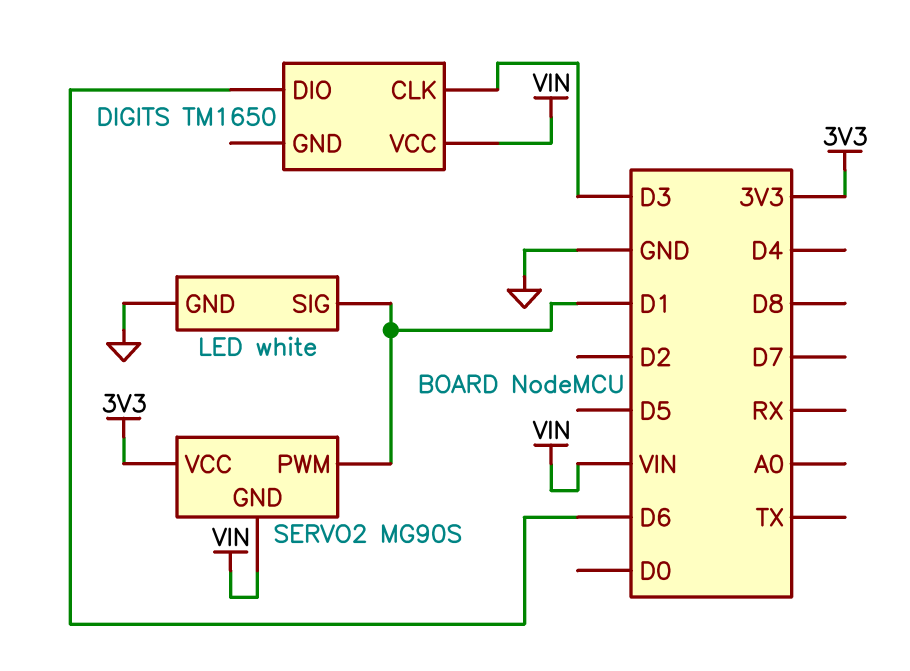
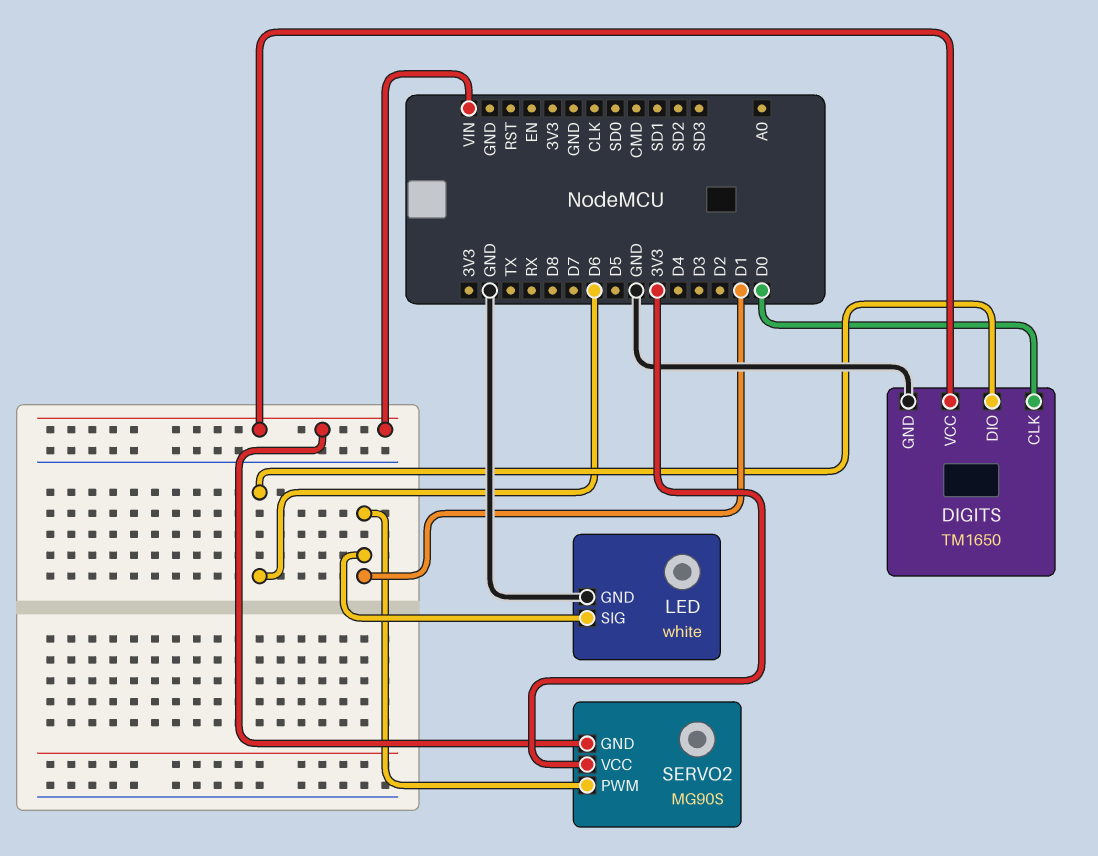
DIGITS pin CLK: D3 -> D0
DIGITS pin GND: none -> GND

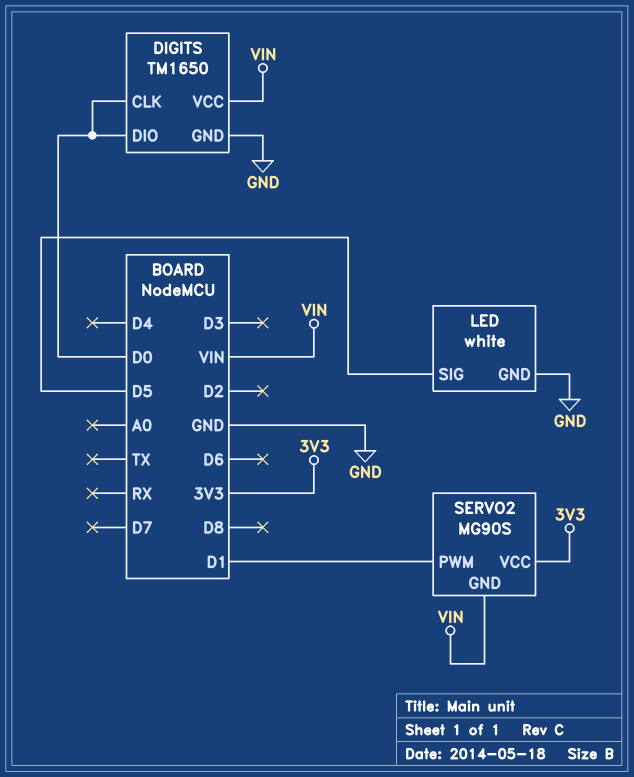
DIGITS pin DIO: D6 -> D0
LED pin SIG: D1 -> D5

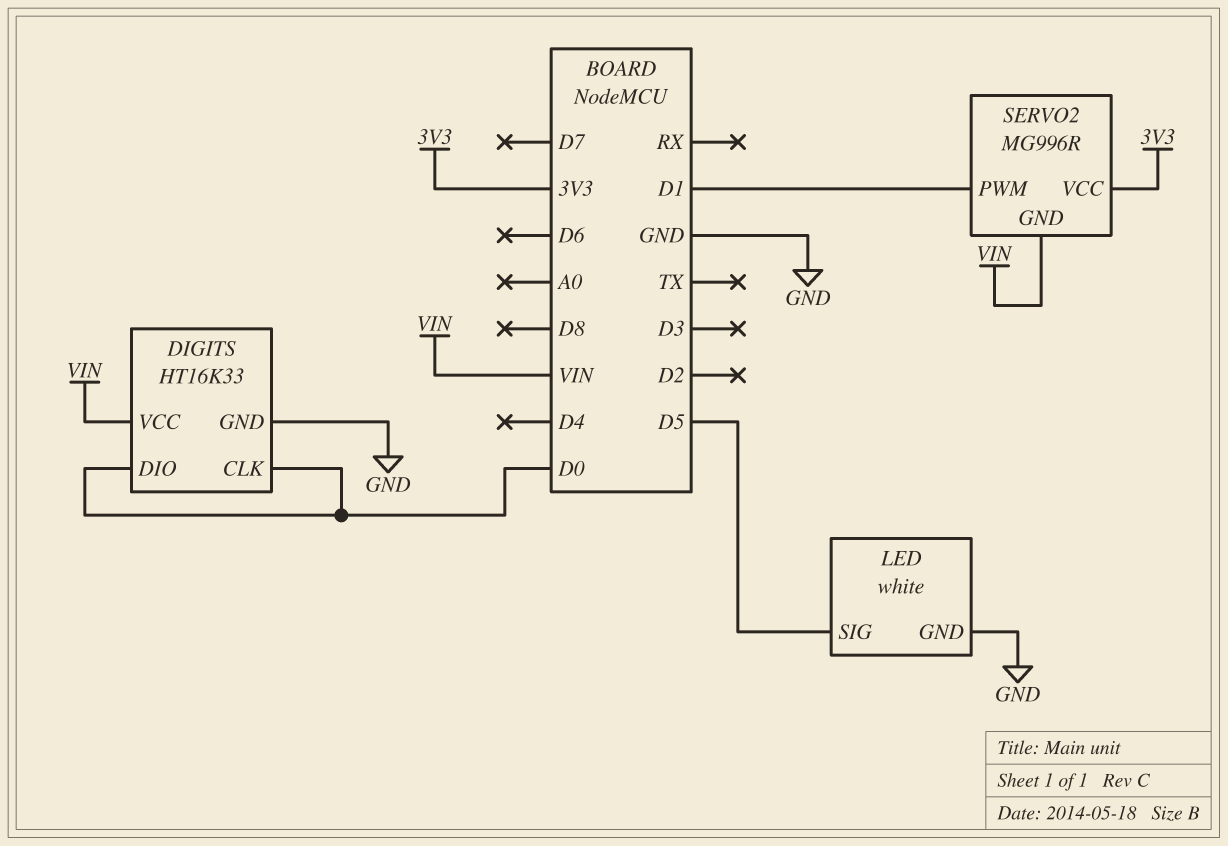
DIGITS: TM1650 -> HT16K33
SERVO2: MG90S -> MG996R

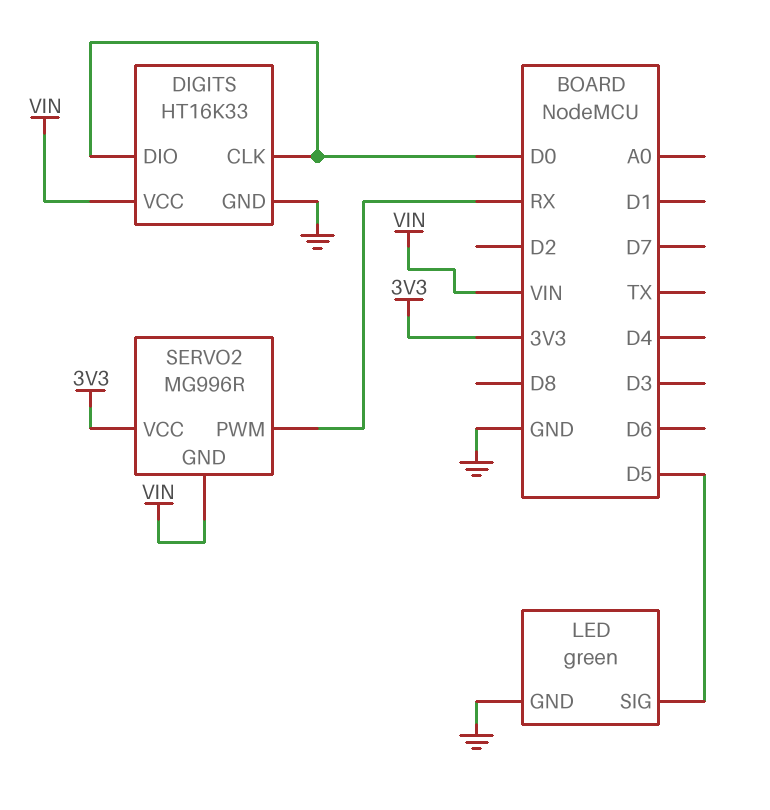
LED: white -> green
SERVO2 pin PWM: D1 -> RX

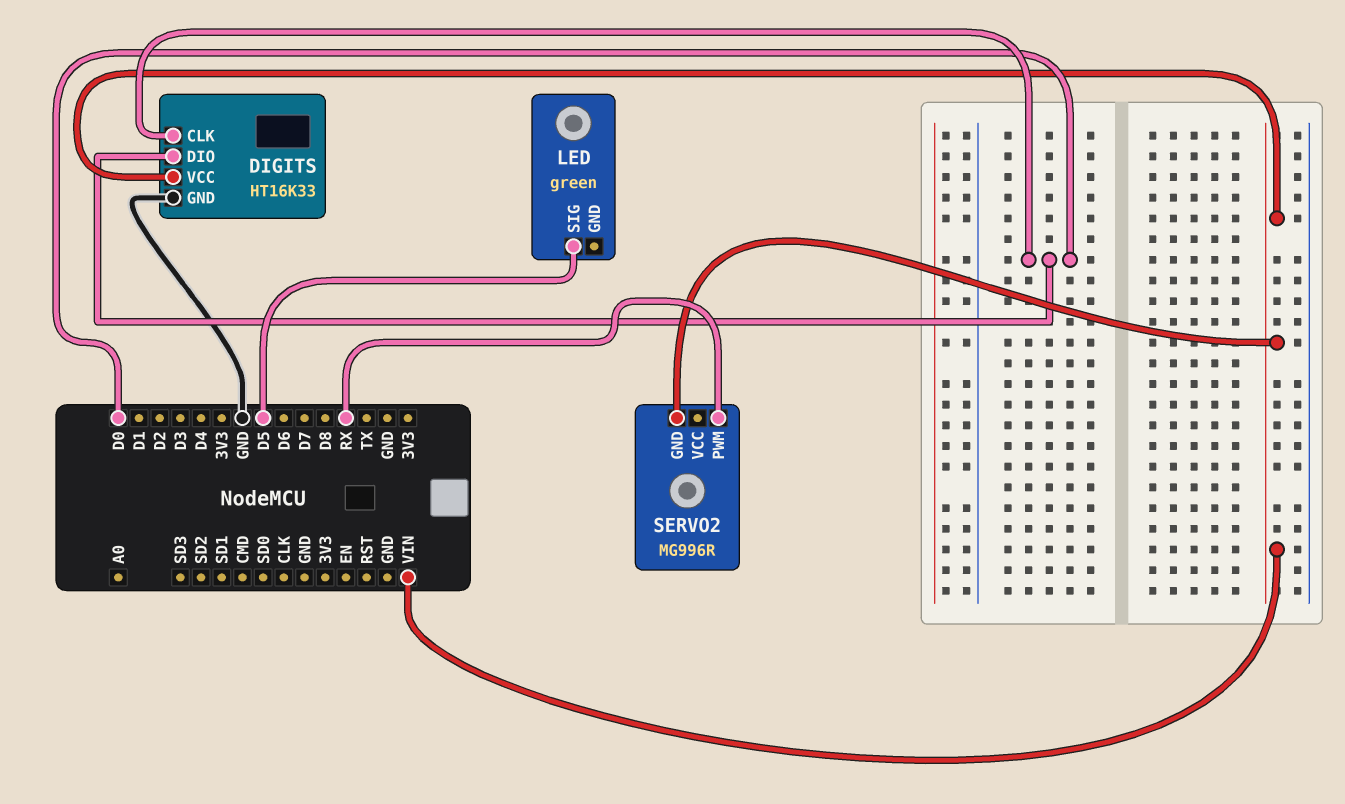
LED pin GND: GND -> none
SERVO2 pin VCC: 3V3 -> none

